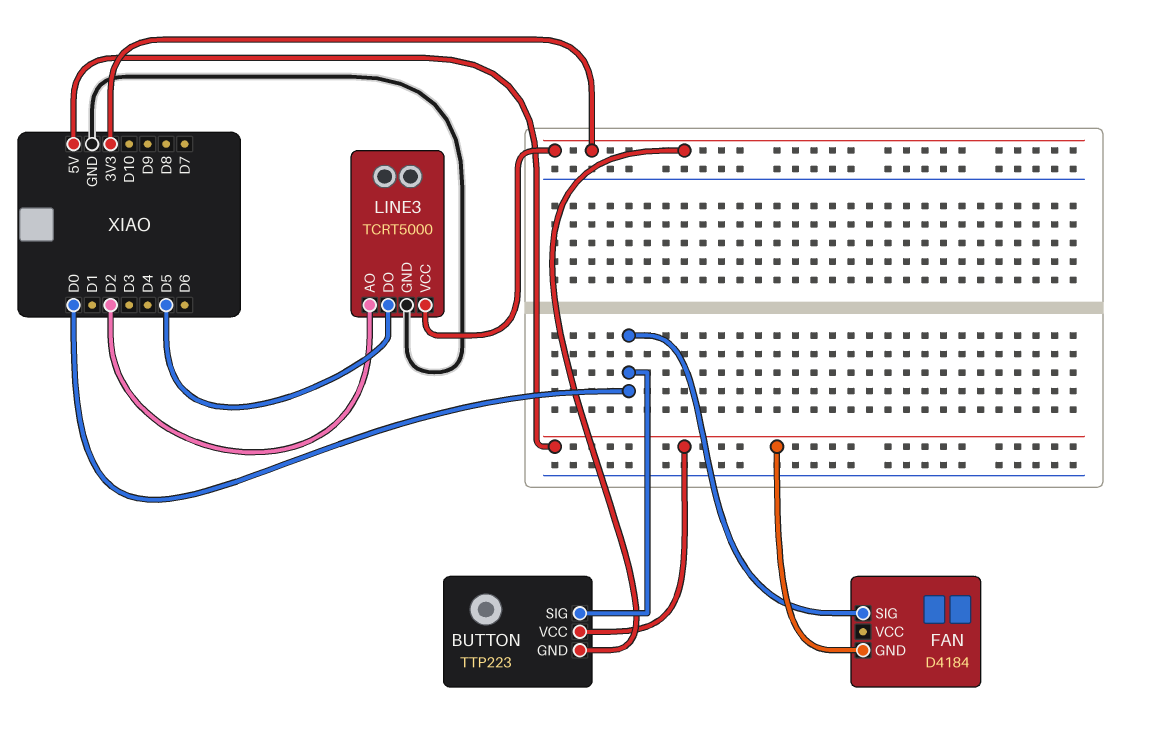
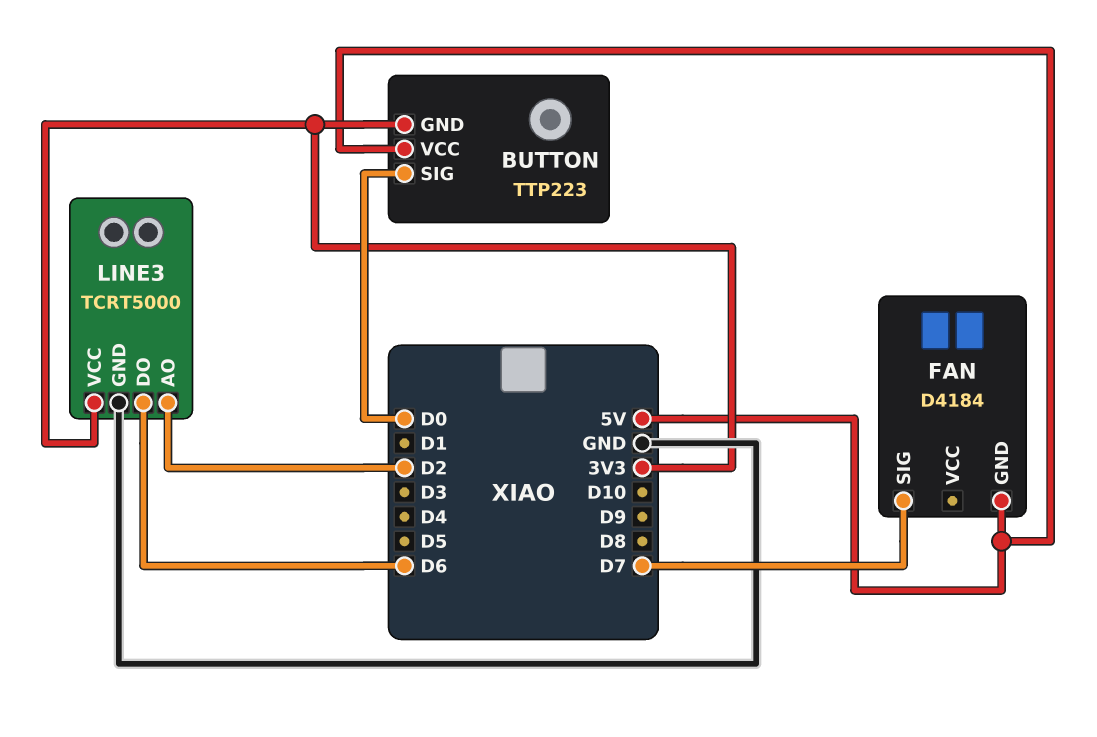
FAN pin SIG: D0 -> D7
LINE3 pin DO: D5 -> D6

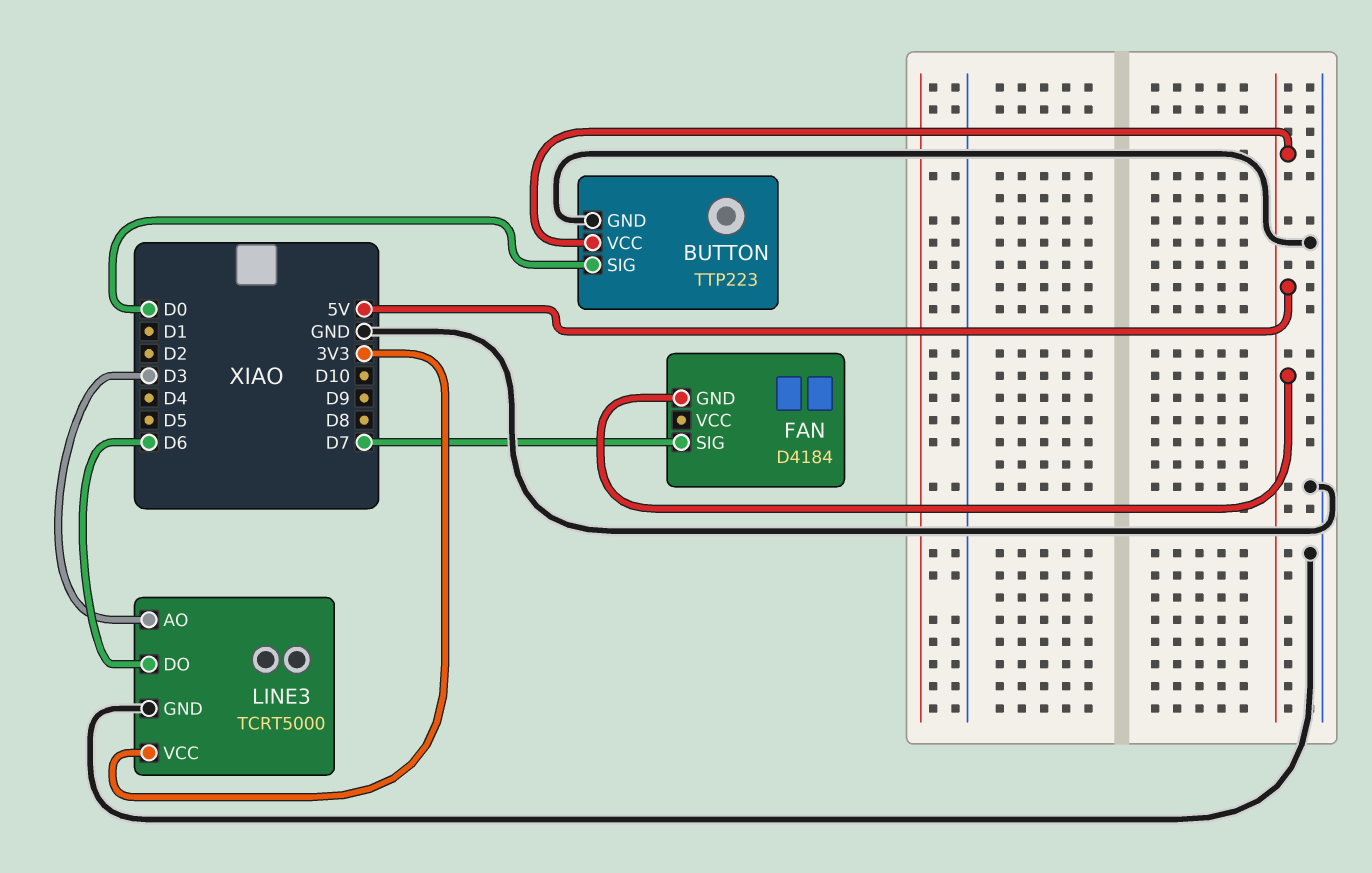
BUTTON pin GND: 3V3 -> GND
LINE3 pin AO: D2 -> D3

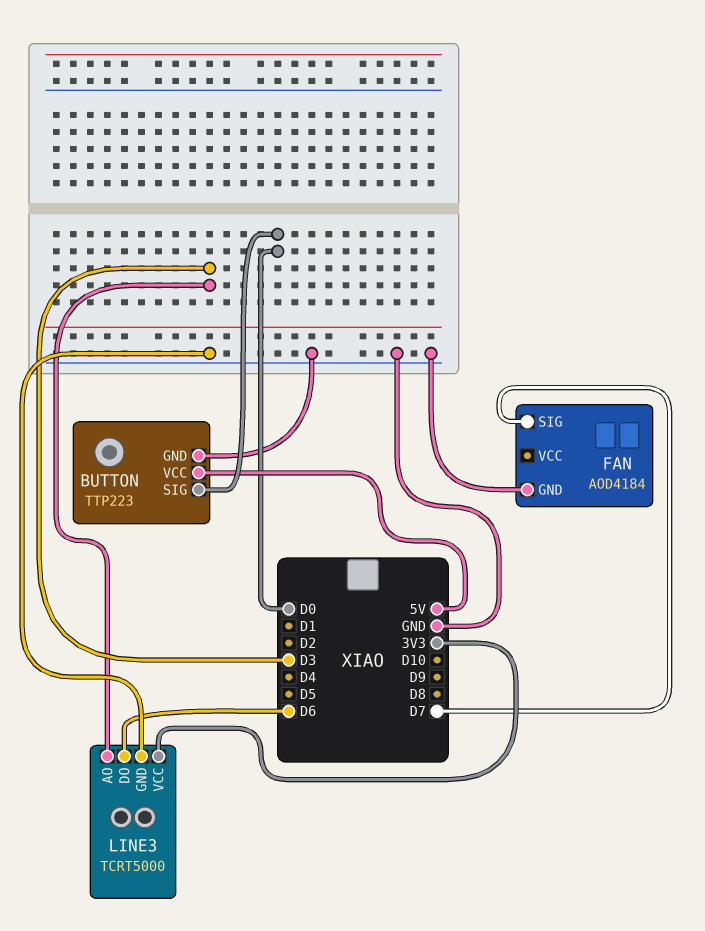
FAN: D4184 -> AOD4184
FAN pin GND: 5V -> GND

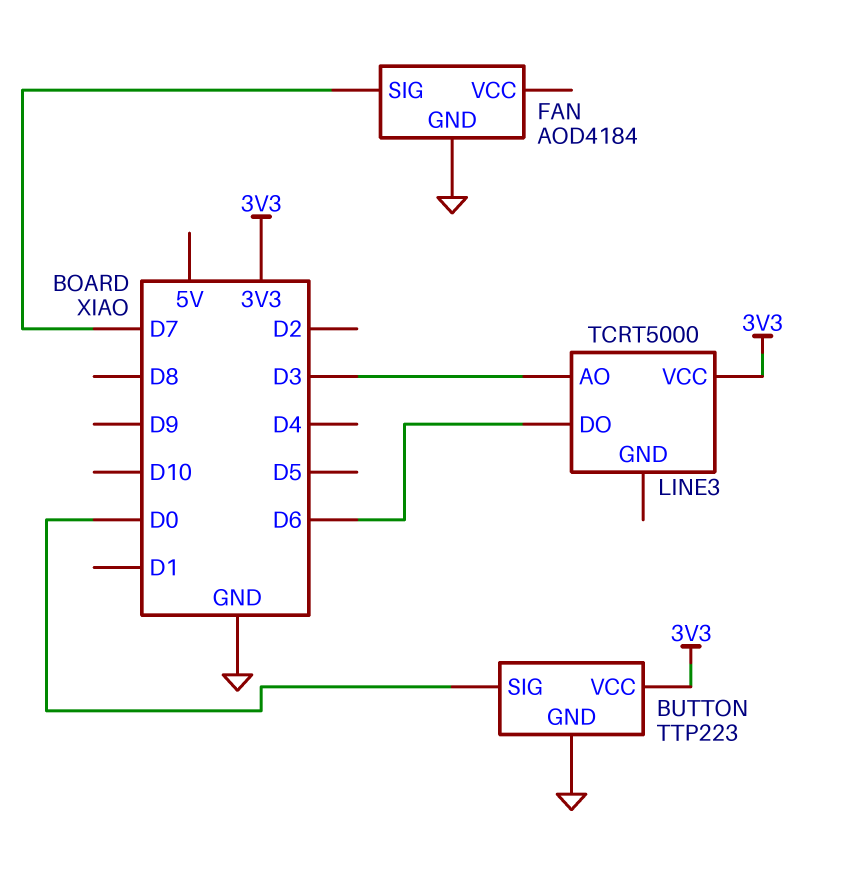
BUTTON pin VCC: 5V -> 3V3
LINE3 pin GND: GND -> none

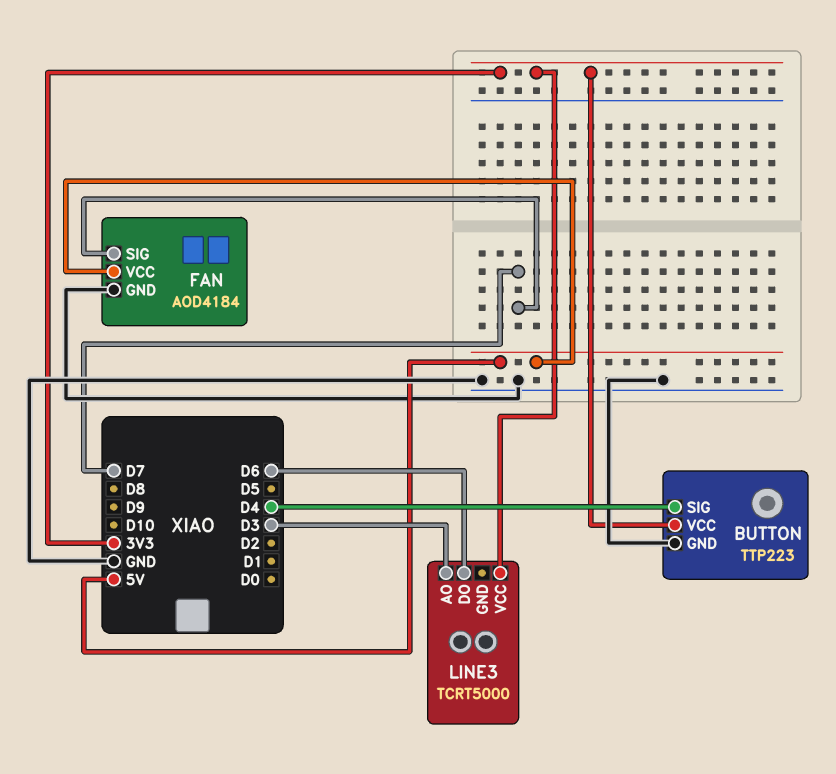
BUTTON pin SIG: D0 -> D4
FAN pin VCC: none -> 5V

